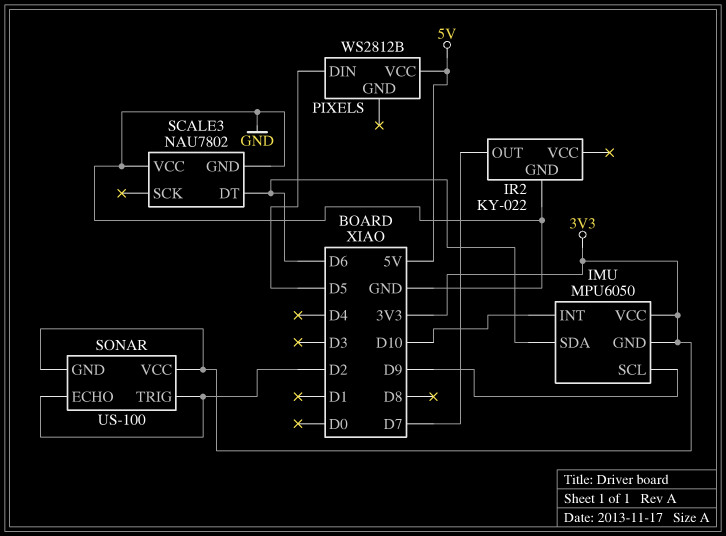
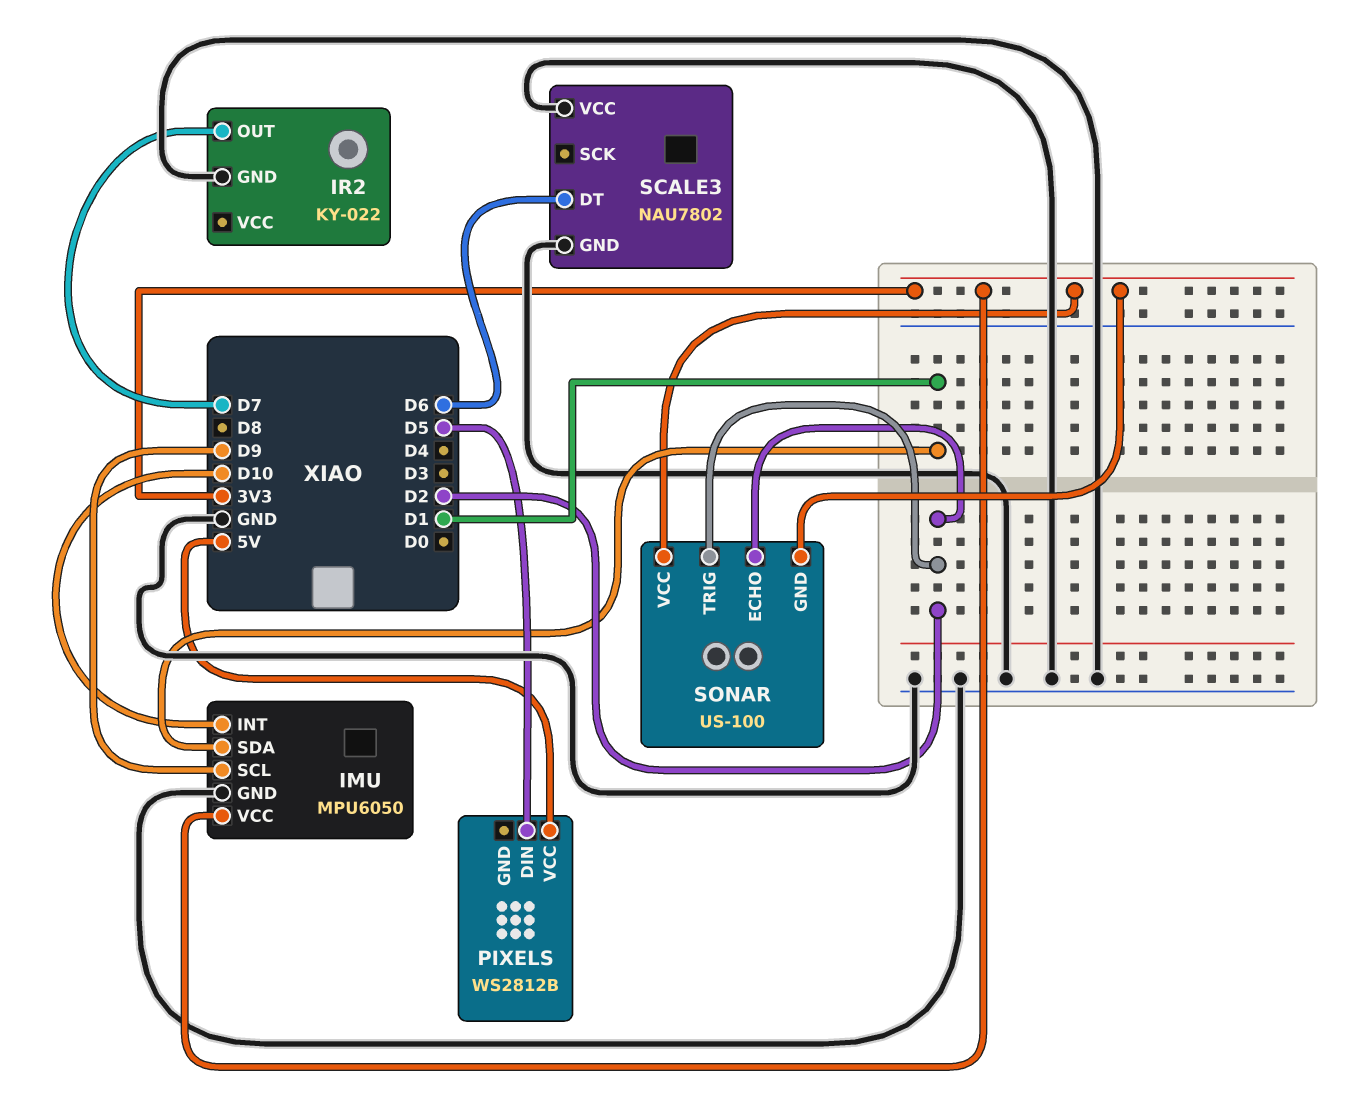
IMU pin GND: 3V3 -> GND
IMU pin SDA: D6 -> D1

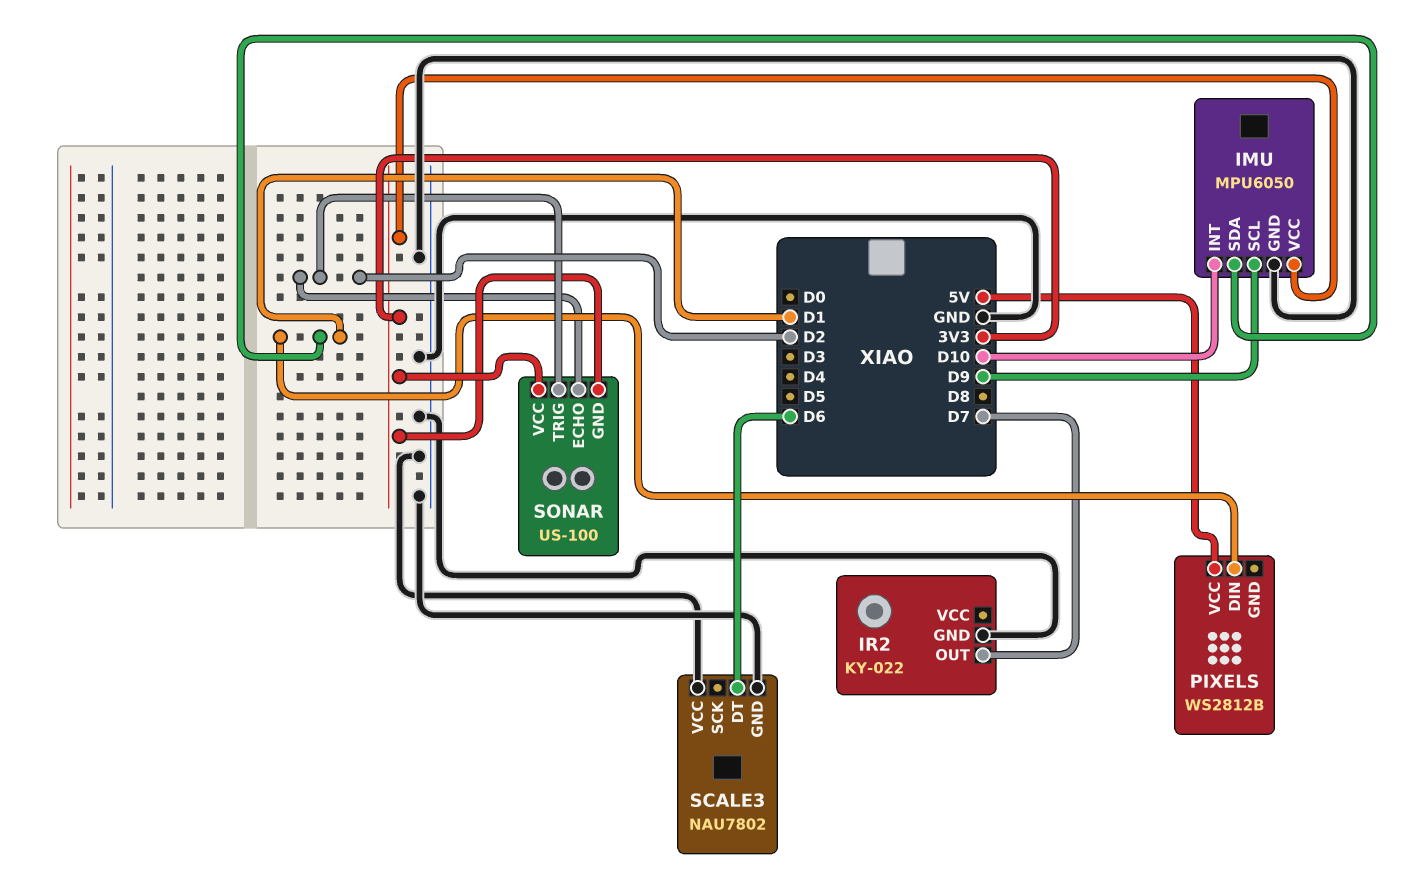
PIXELS pin DIN: D5 -> D1

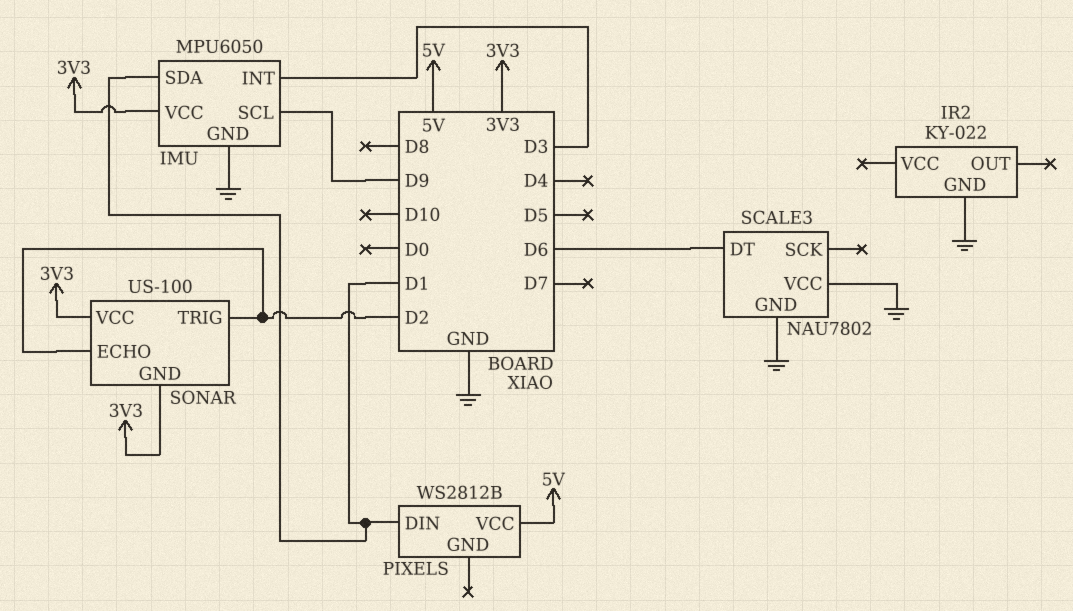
IMU pin INT: D10 -> D3
IR2 pin OUT: D7 -> none

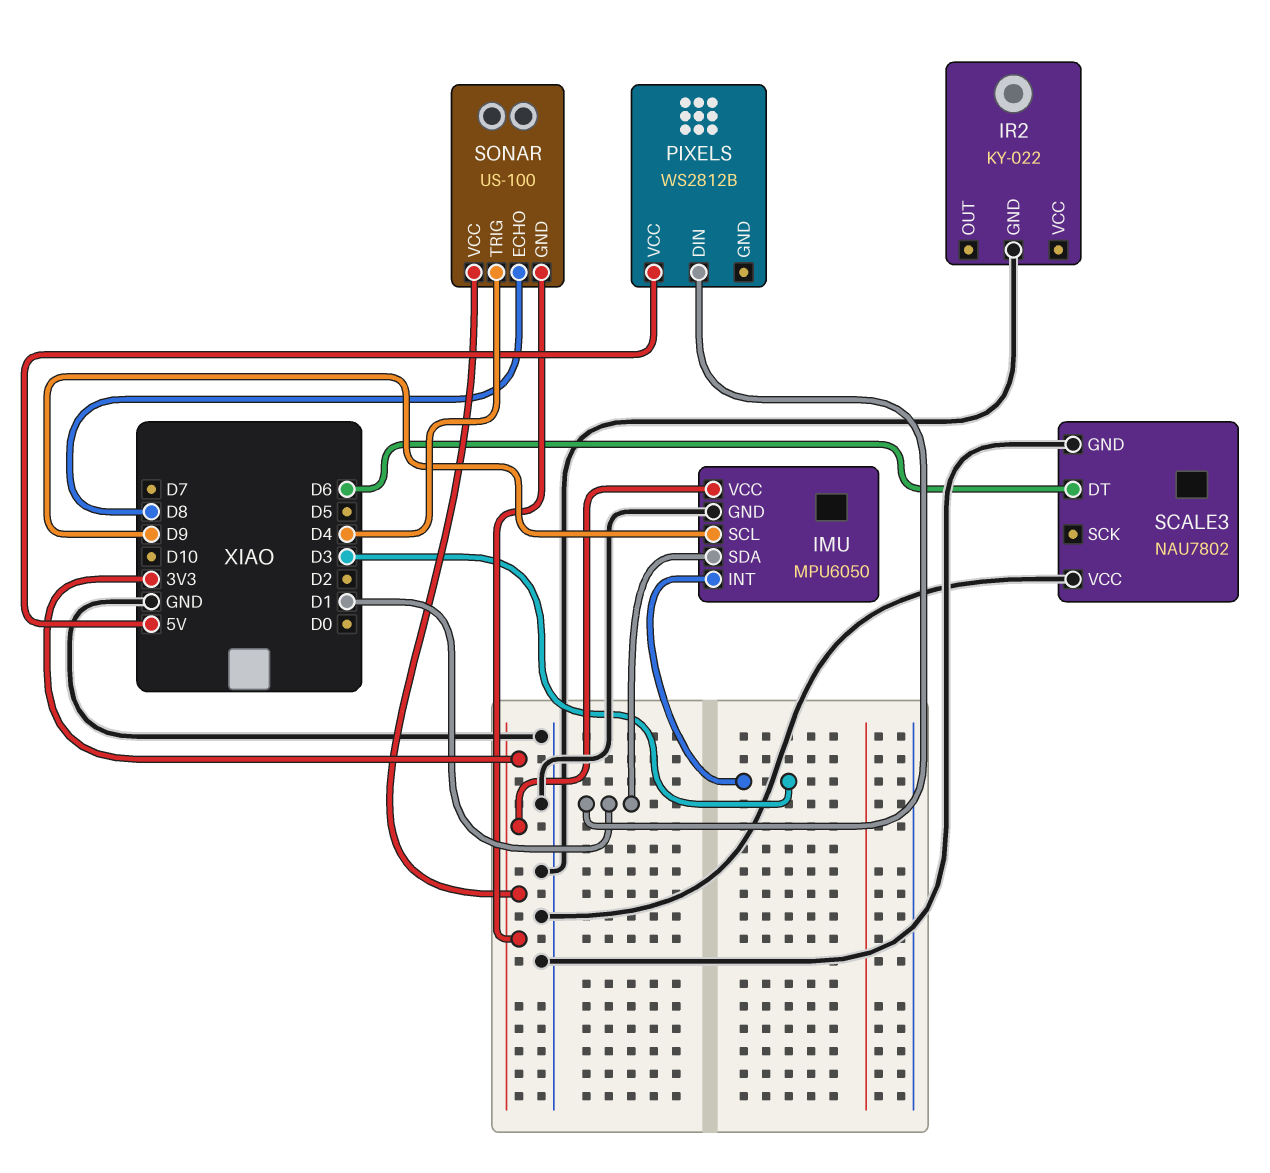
SONAR pin ECHO: D2 -> D8
SONAR pin TRIG: D2 -> D4

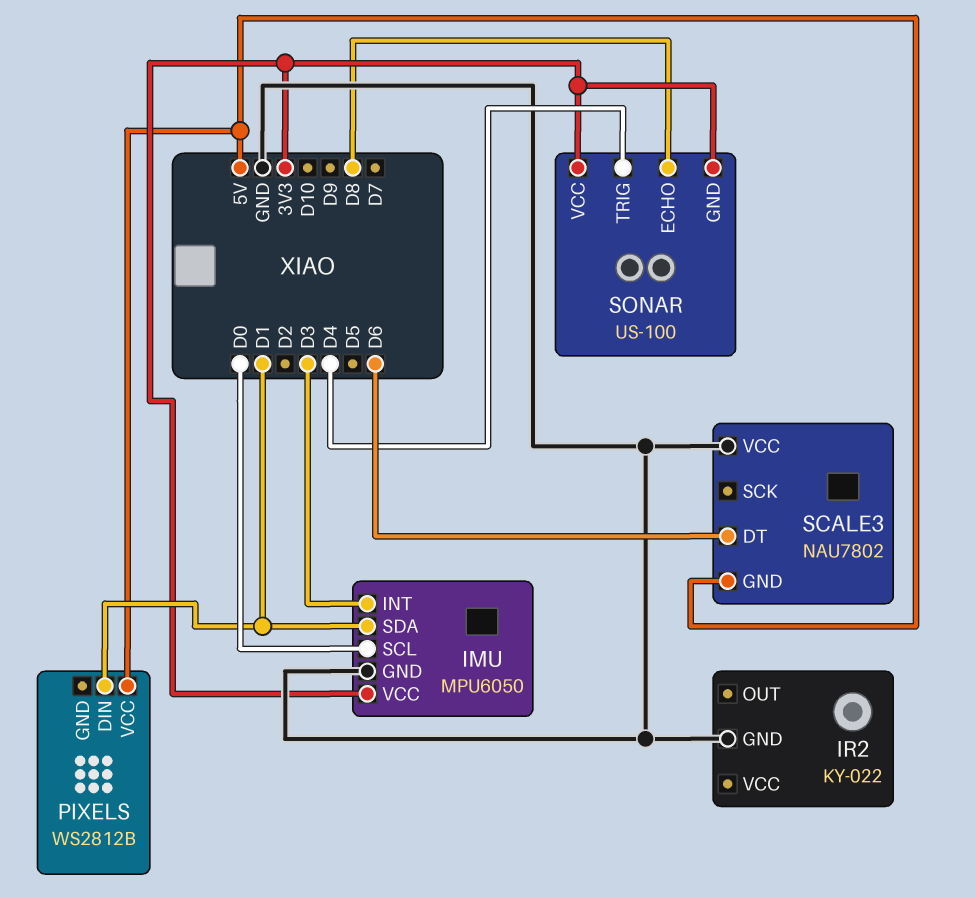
IMU pin SCL: D9 -> D0
SCALE3 pin GND: GND -> 5V

